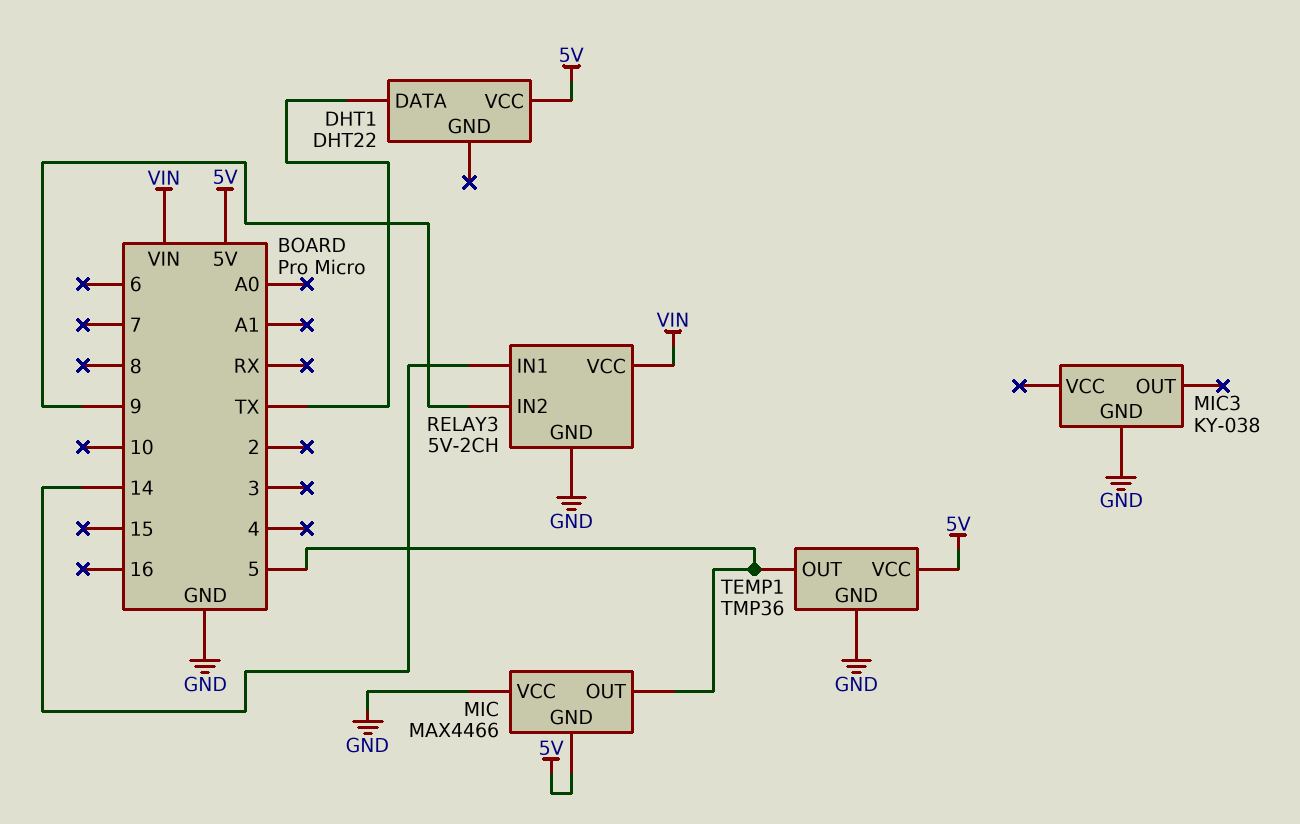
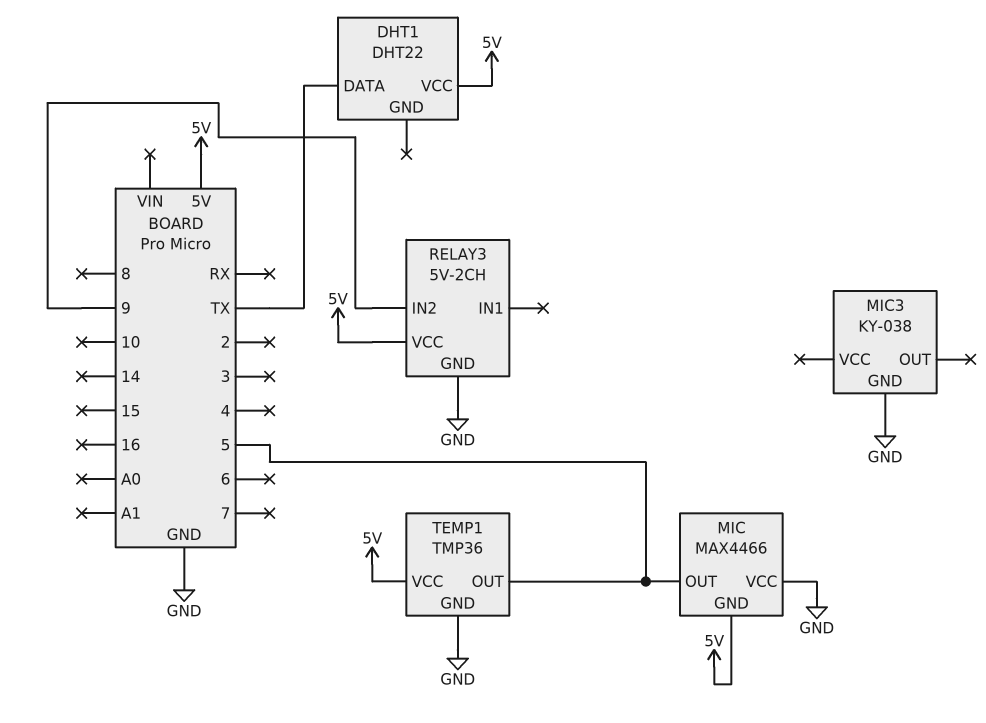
RELAY3 pin IN1: 14 -> none
RELAY3 pin VCC: VIN -> 5V

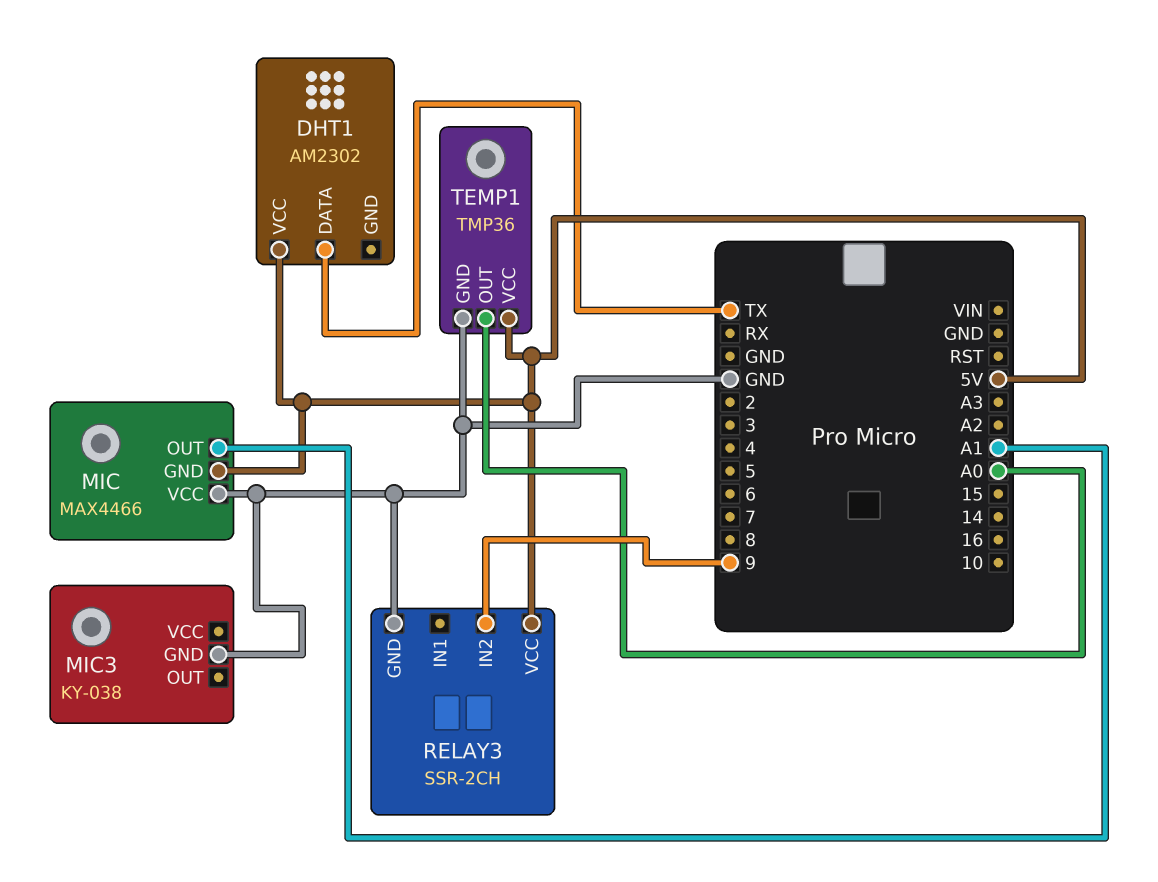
DHT1: DHT22 -> AM2302
MIC pin OUT: 5 -> A1
RELAY3: 5V-2CH -> SSR-2CH
TEMP1 pin OUT: 5 -> A0

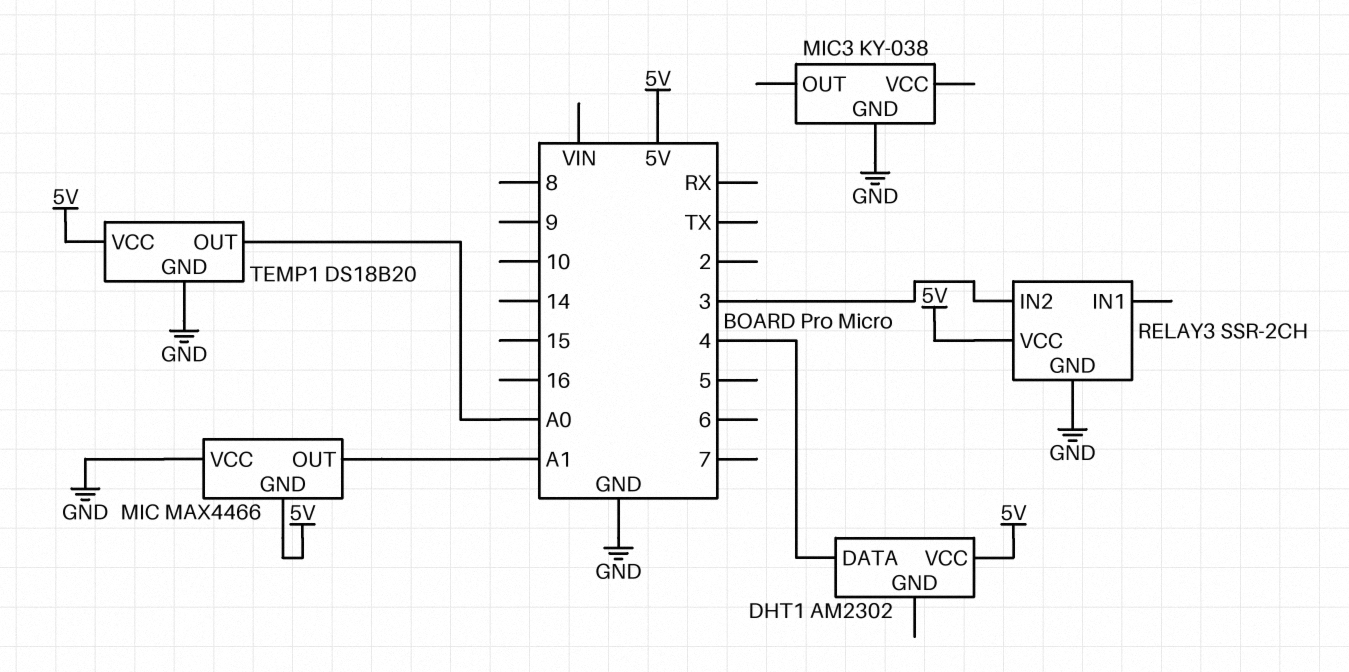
DHT1 pin DATA: TX -> 4
RELAY3 pin IN2: 9 -> 3
TEMP1: TMP36 -> DS18B20

